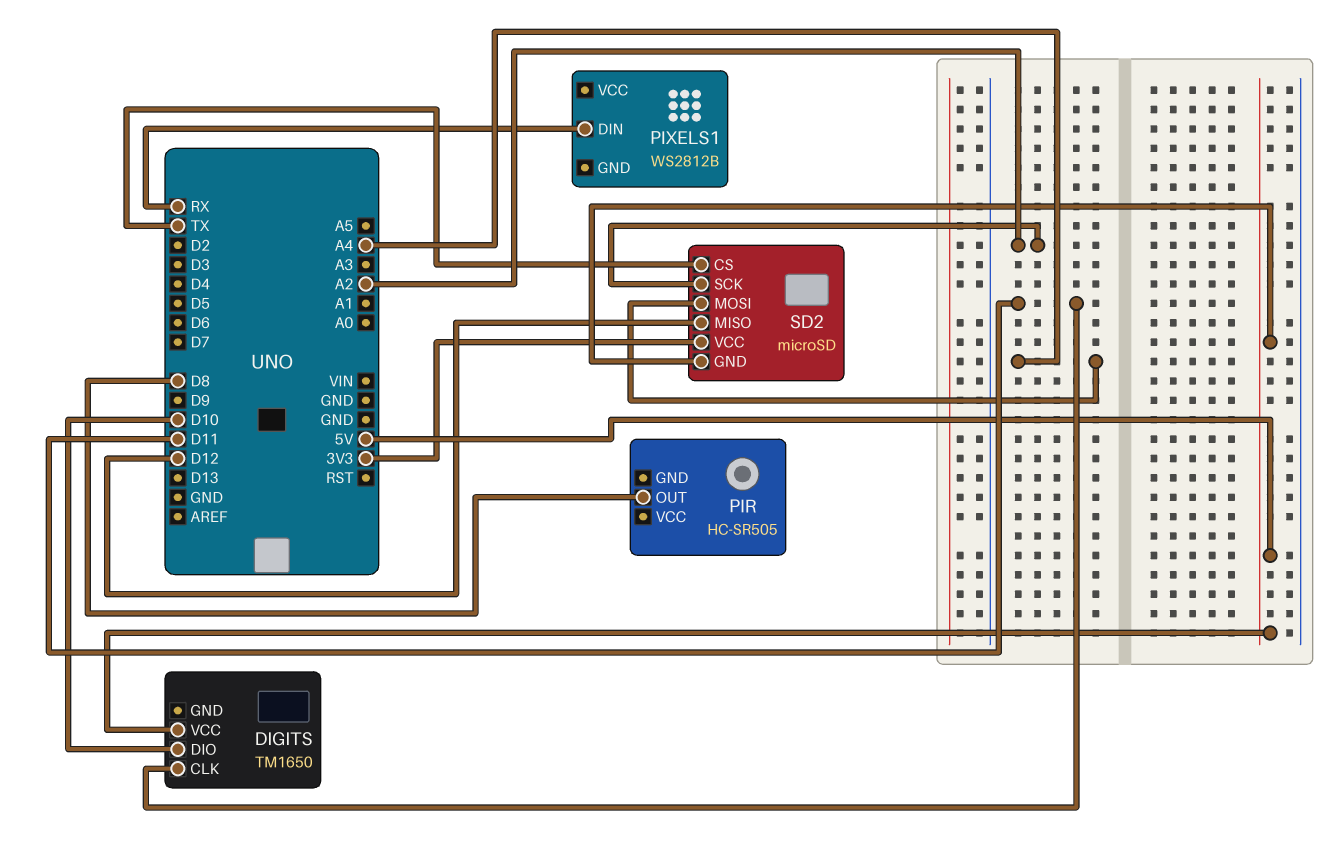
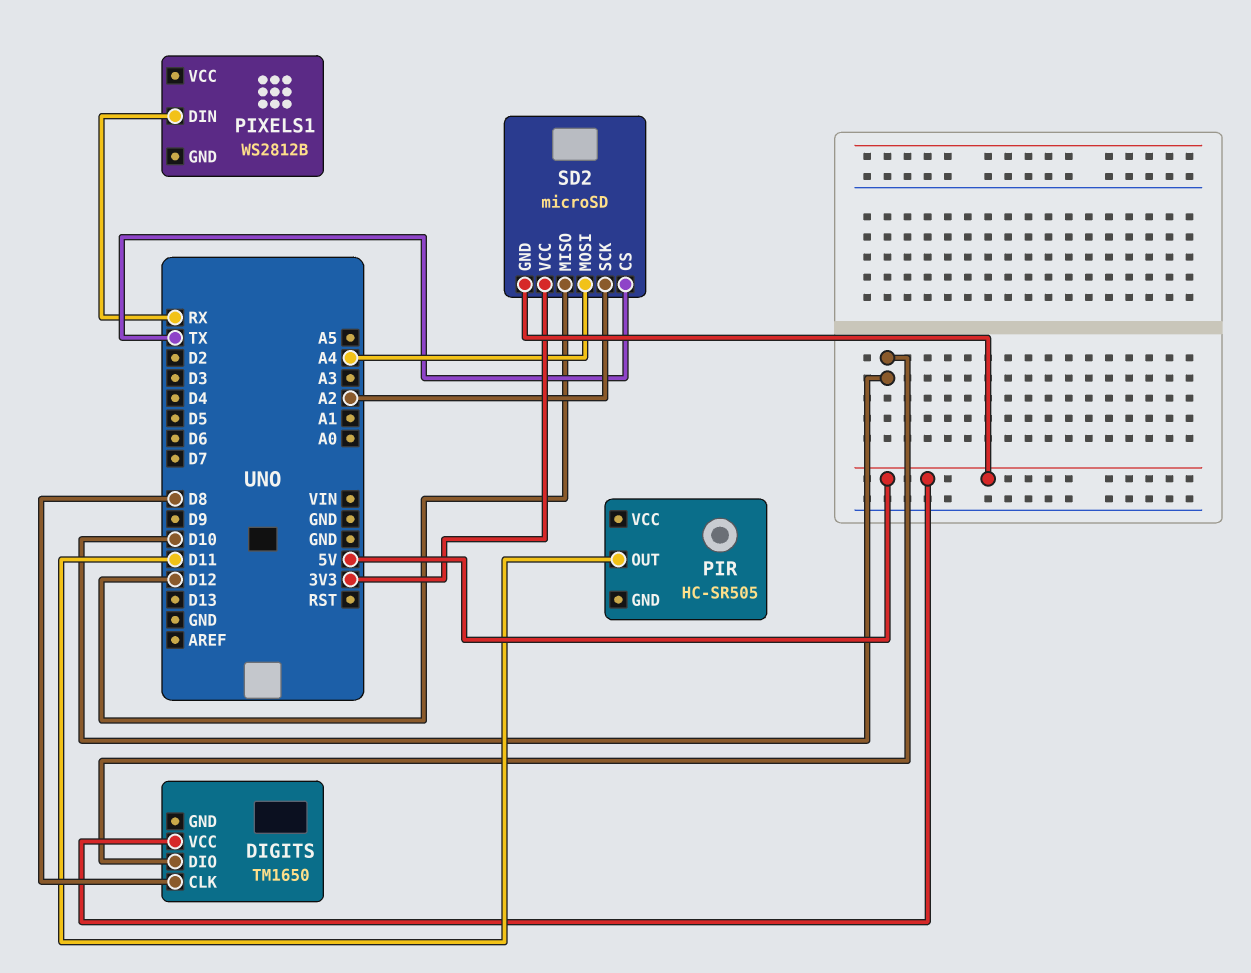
DIGITS pin CLK: D11 -> D8
PIR pin OUT: D8 -> D11

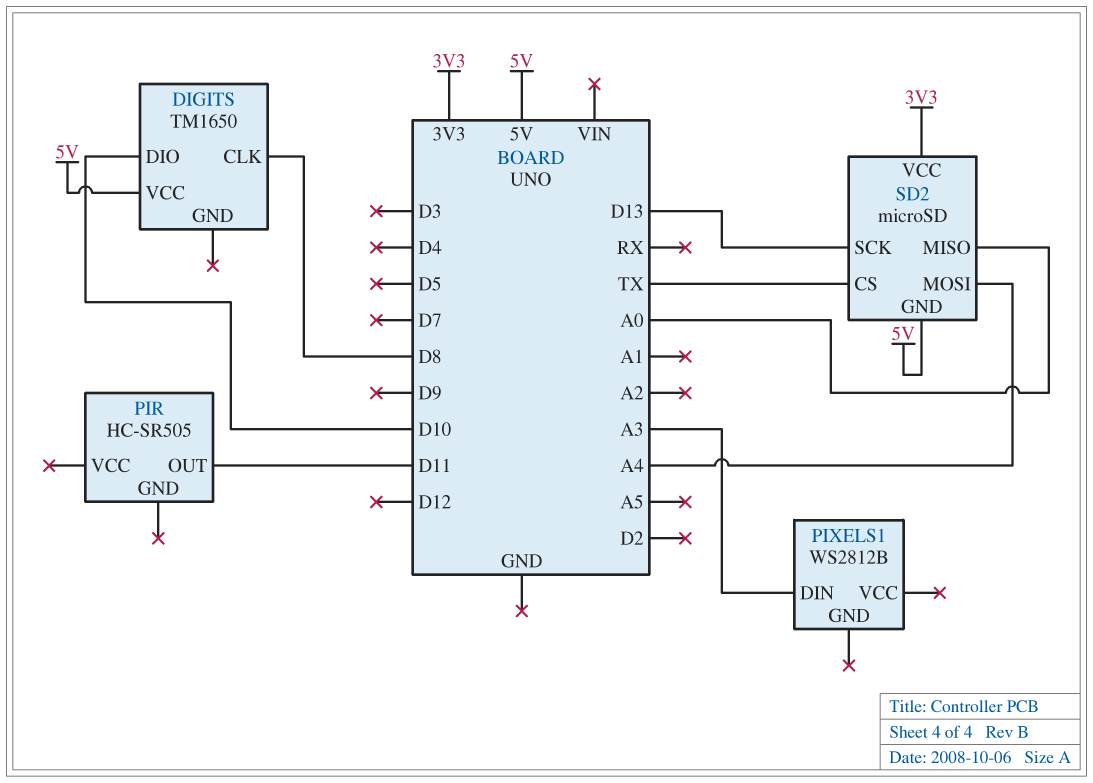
PIXELS1 pin DIN: RX -> A3
SD2 pin MISO: D12 -> A0
SD2 pin SCK: A2 -> D13

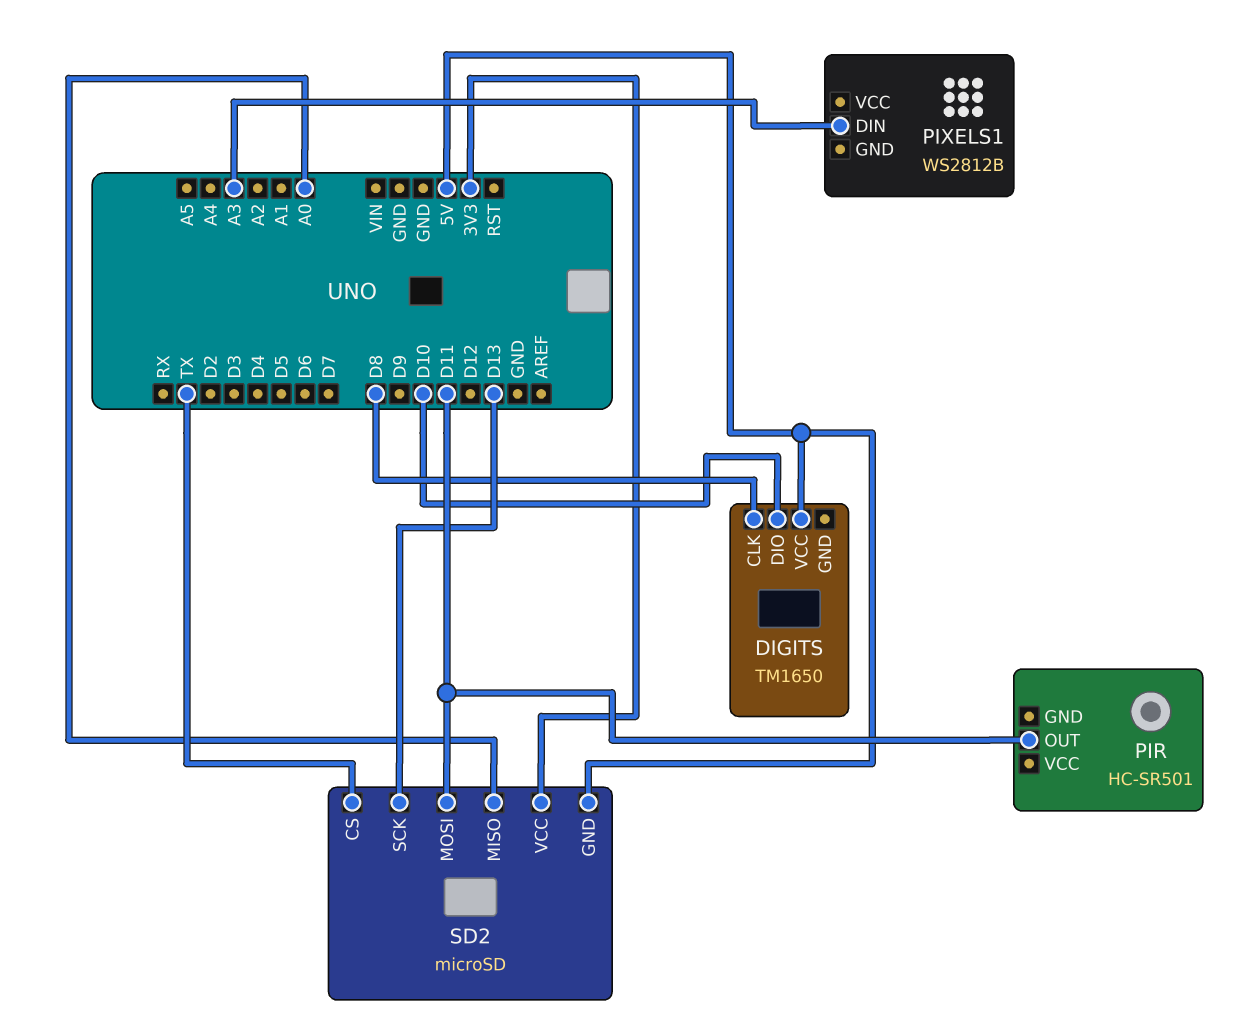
PIR: HC-SR505 -> HC-SR501
SD2 pin MOSI: A4 -> D11

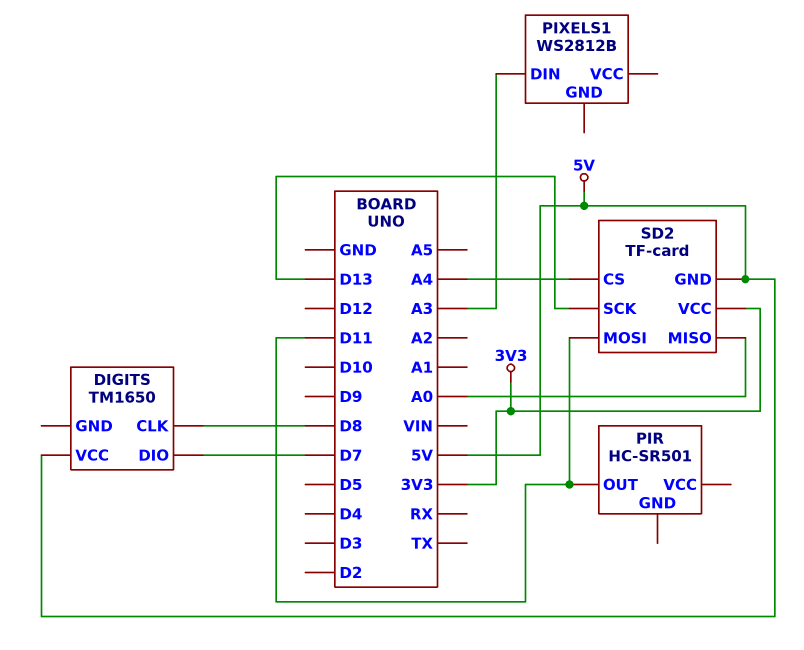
DIGITS pin DIO: D10 -> D7
SD2: microSD -> TF-card
SD2 pin CS: TX -> A4

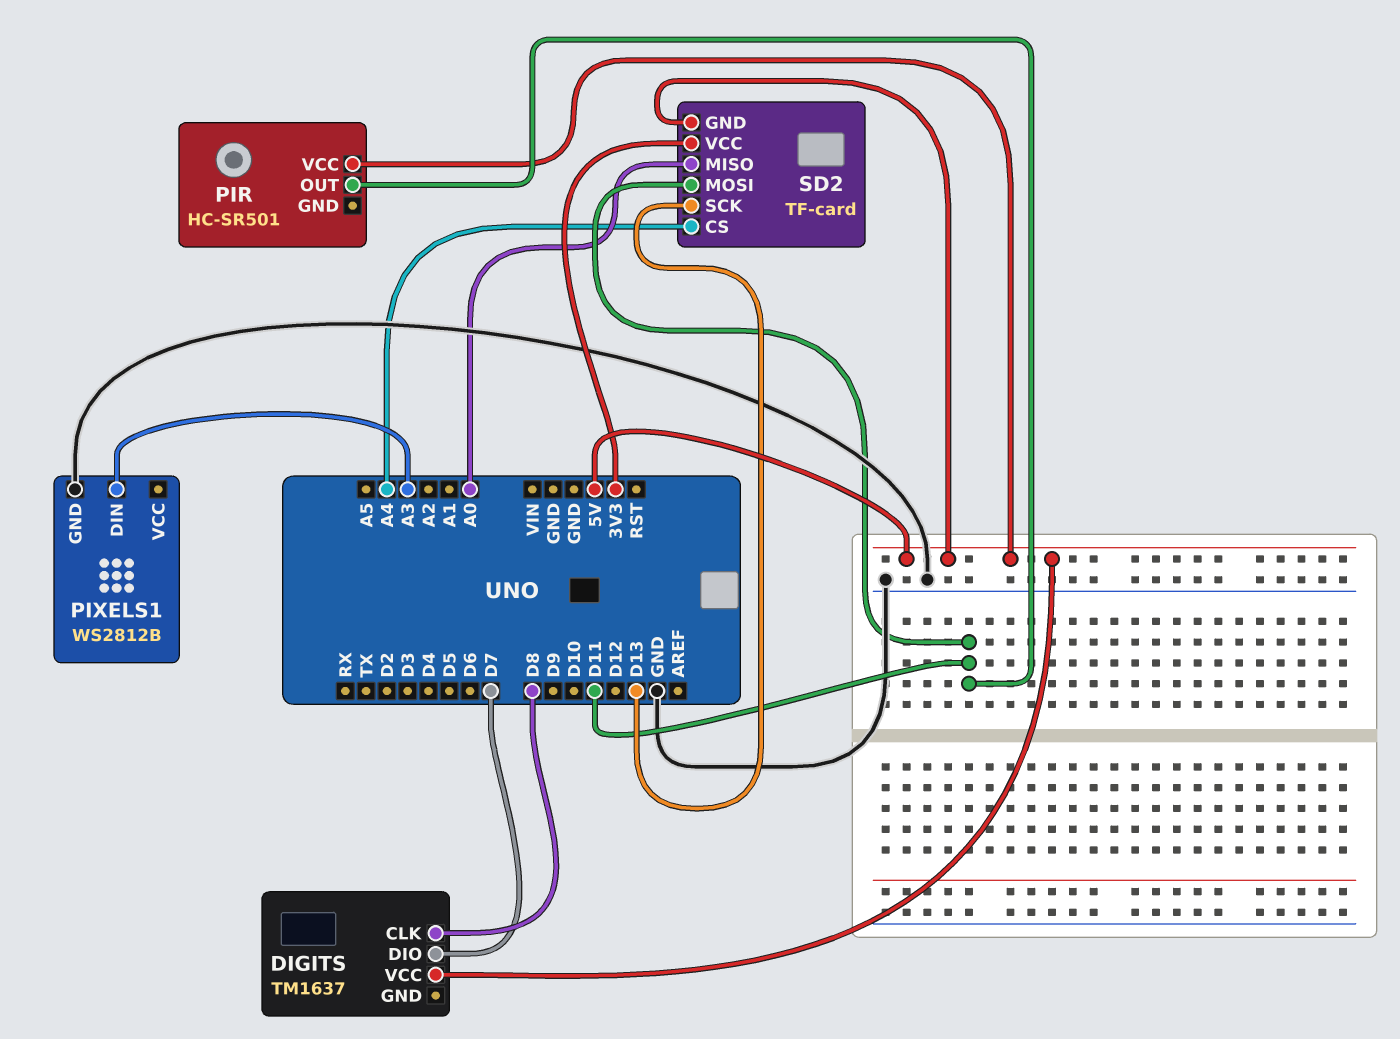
DIGITS: TM1650 -> TM1637
PIR pin VCC: none -> 5V
PIXELS1 pin GND: none -> GND

